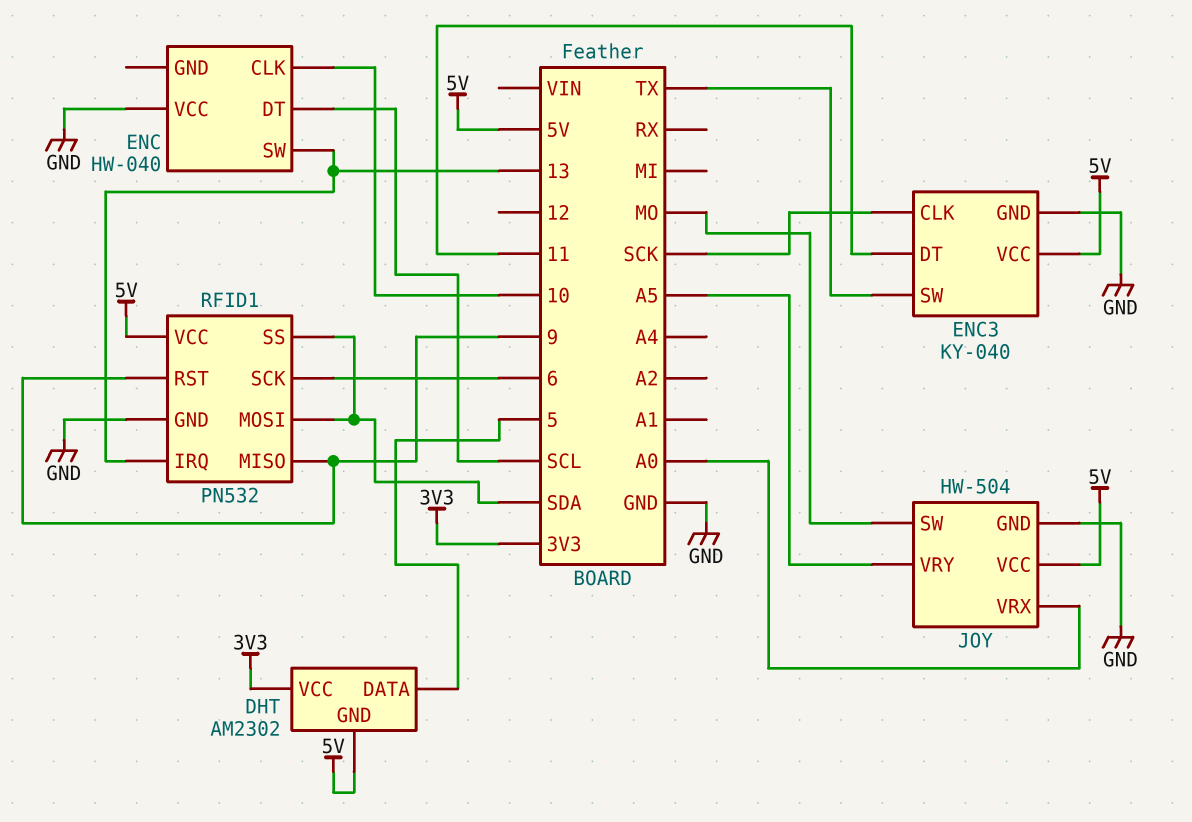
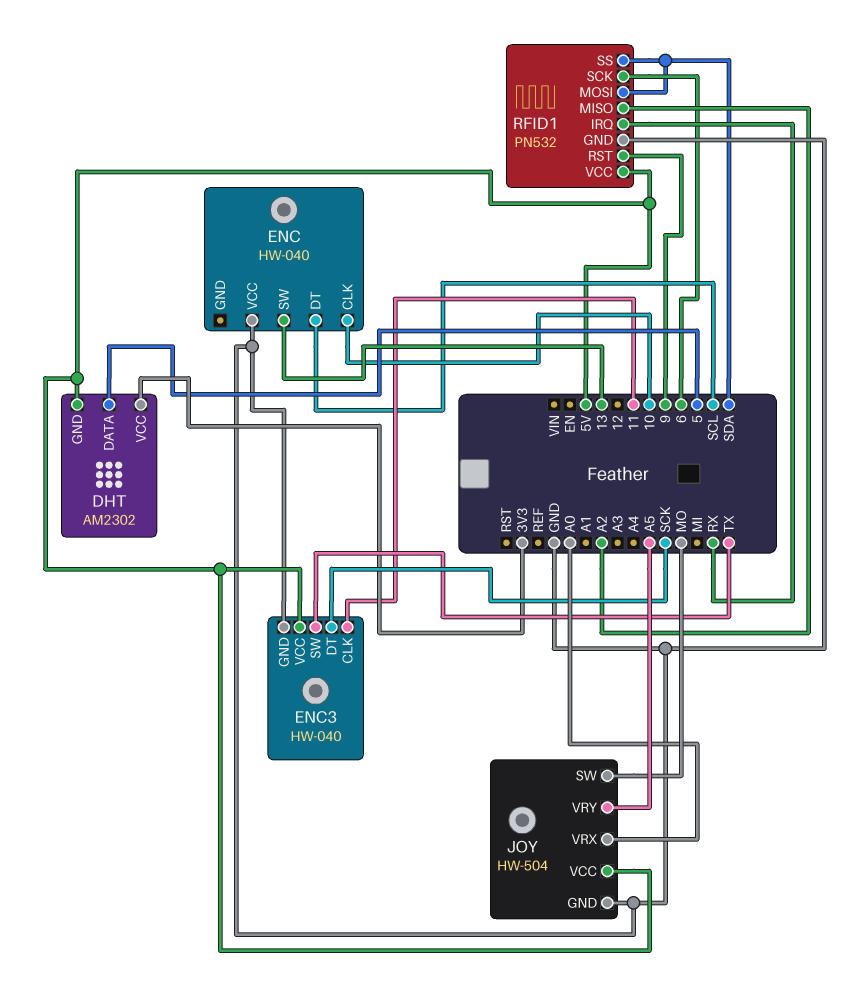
ENC3: KY-040 -> HW-040
ENC3 pin CLK: SCK -> 11
ENC3 pin DT: 11 -> SCK
RFID1 pin IRQ: 13 -> RX
RFID1 pin MISO: 9 -> A2

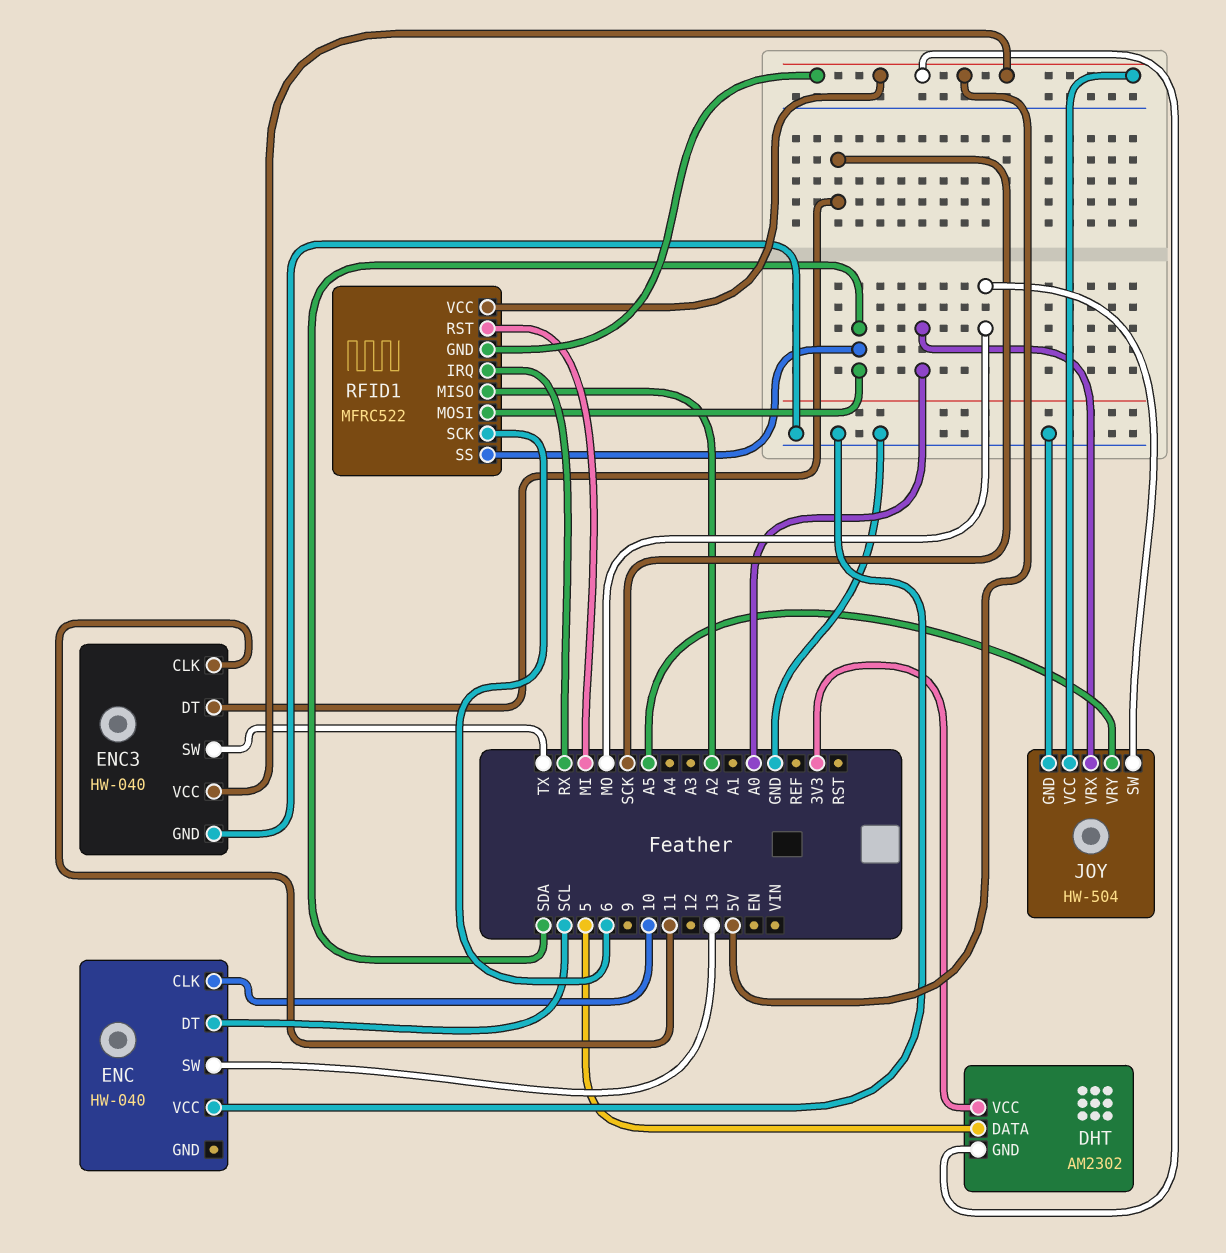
RFID1: PN532 -> MFRC522
RFID1 pin GND: GND -> 5V
RFID1 pin RST: 9 -> MI

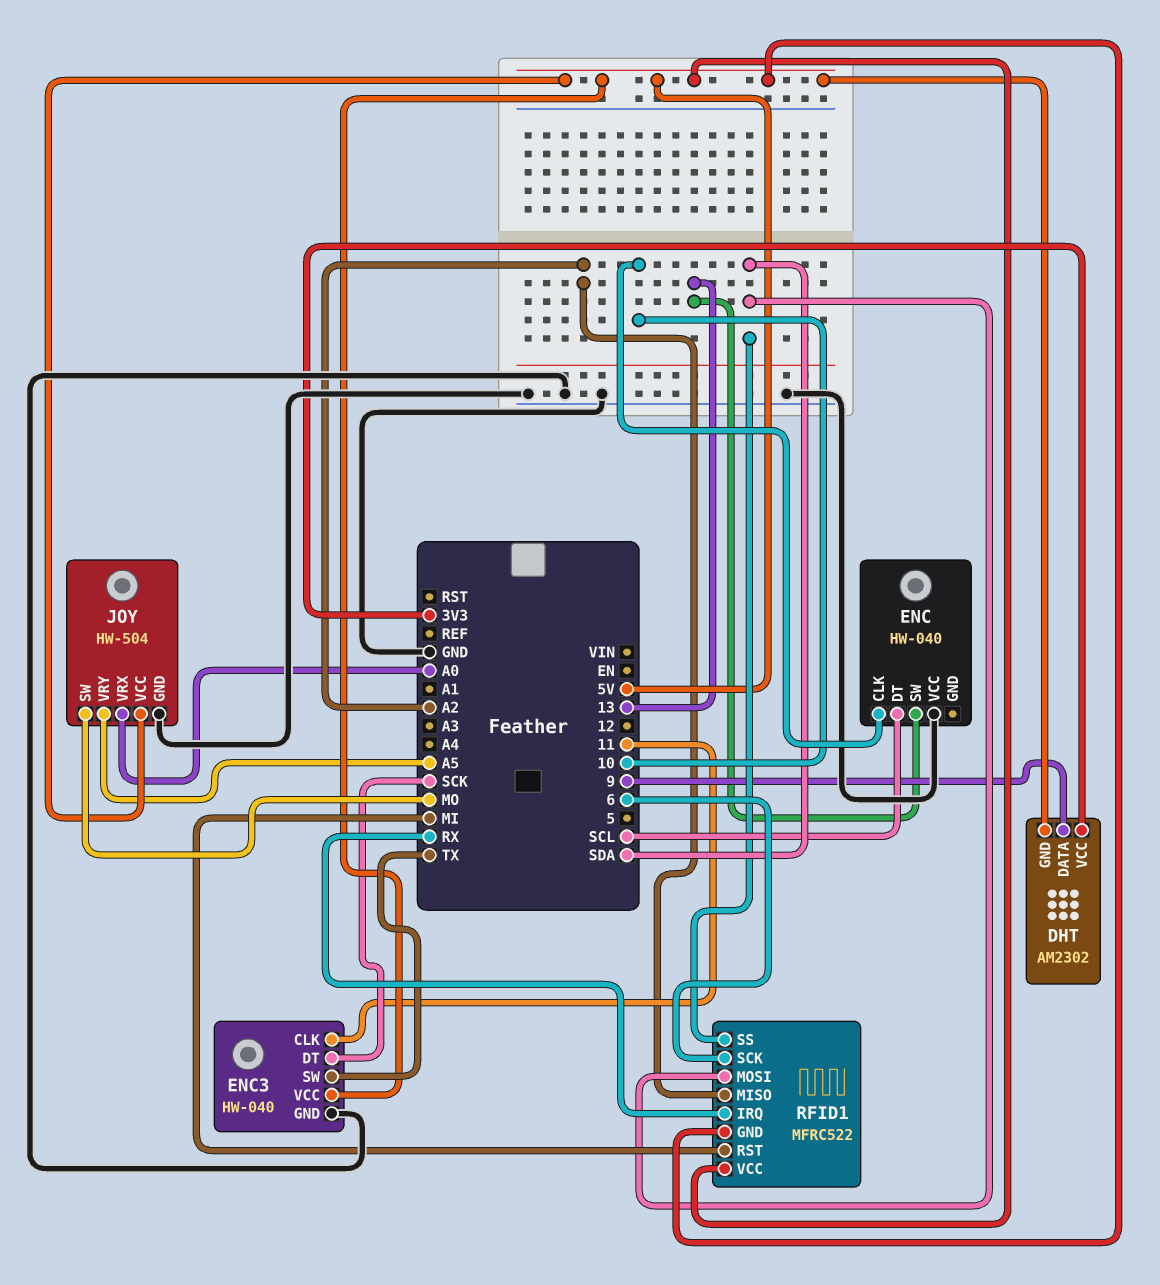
DHT pin DATA: 5 -> 9

